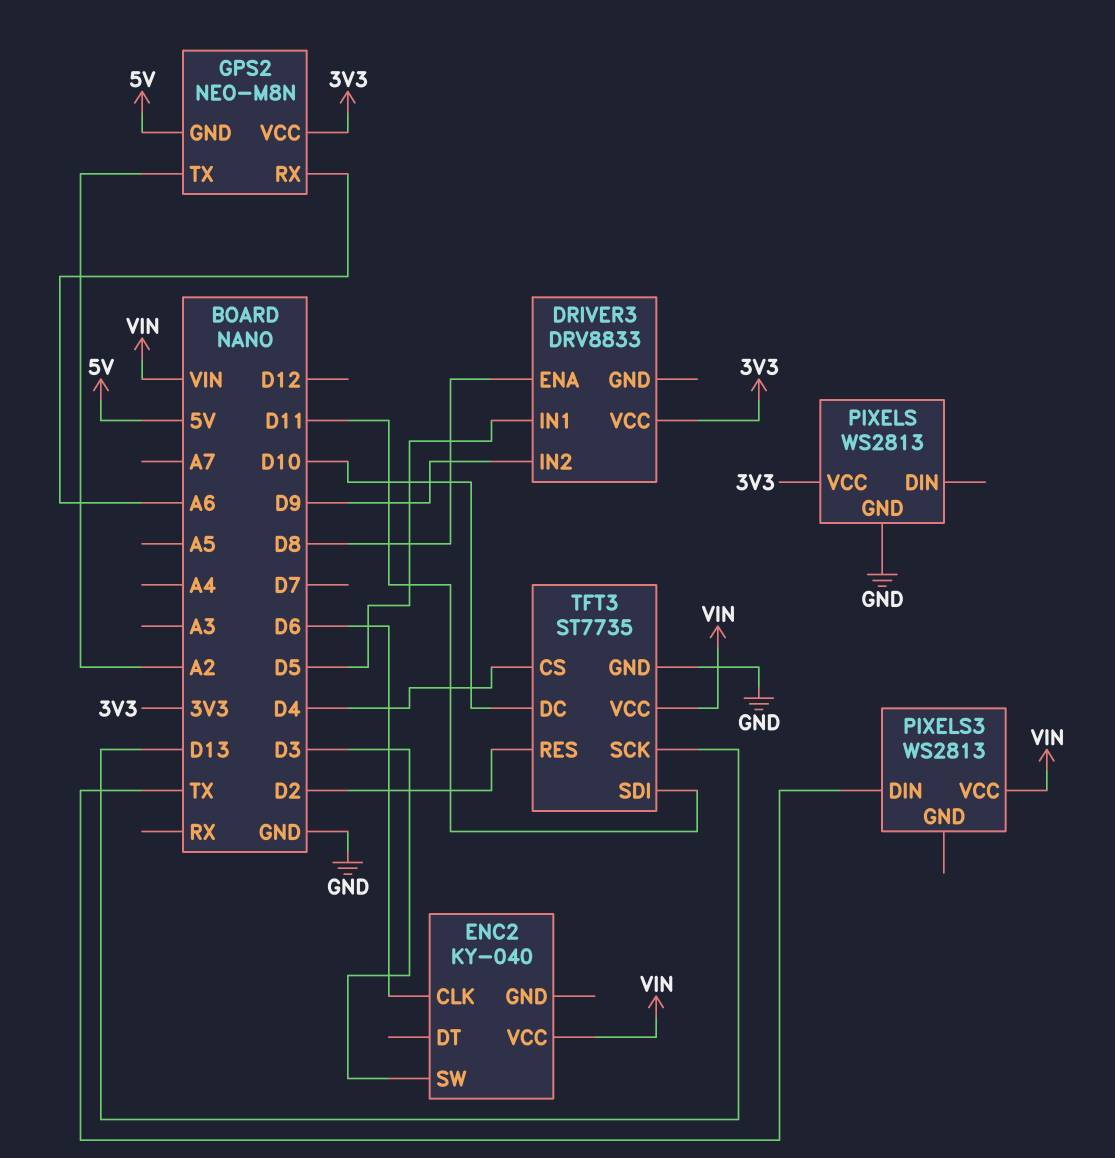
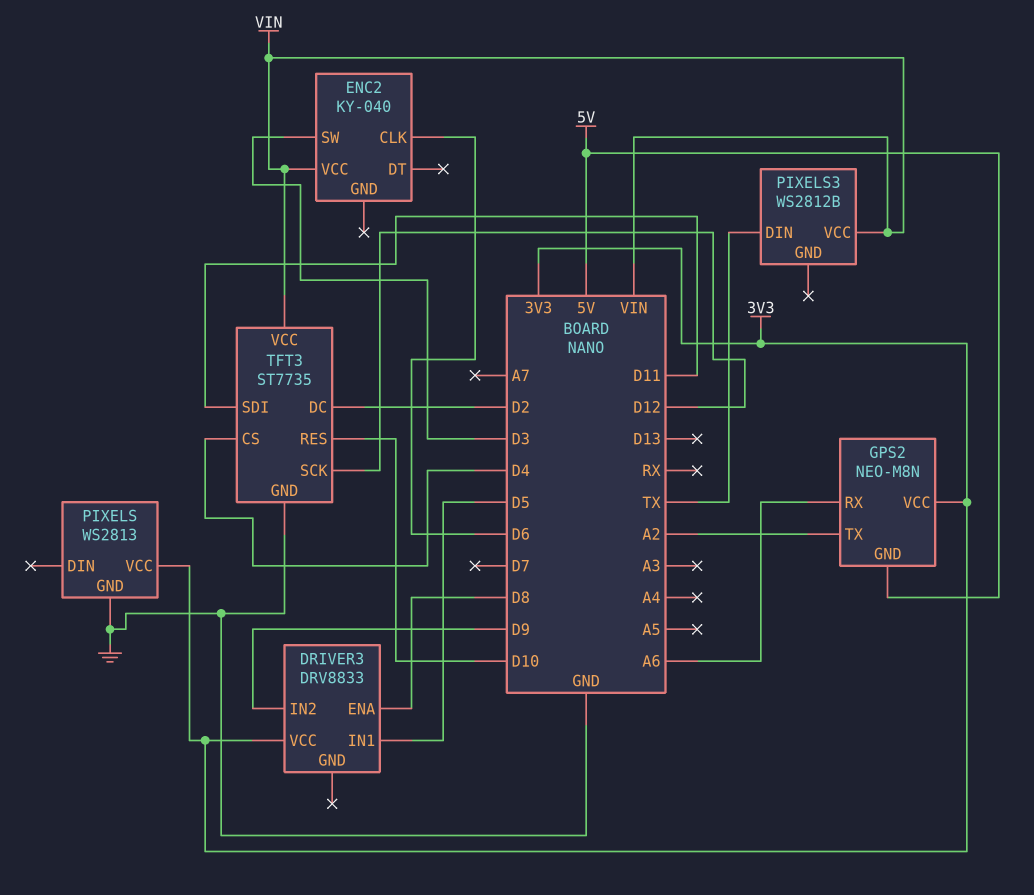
PIXELS3: WS2813 -> WS2812B
TFT3 pin DC: D10 -> D2
TFT3 pin RES: D2 -> D10
TFT3 pin SCK: D13 -> D12

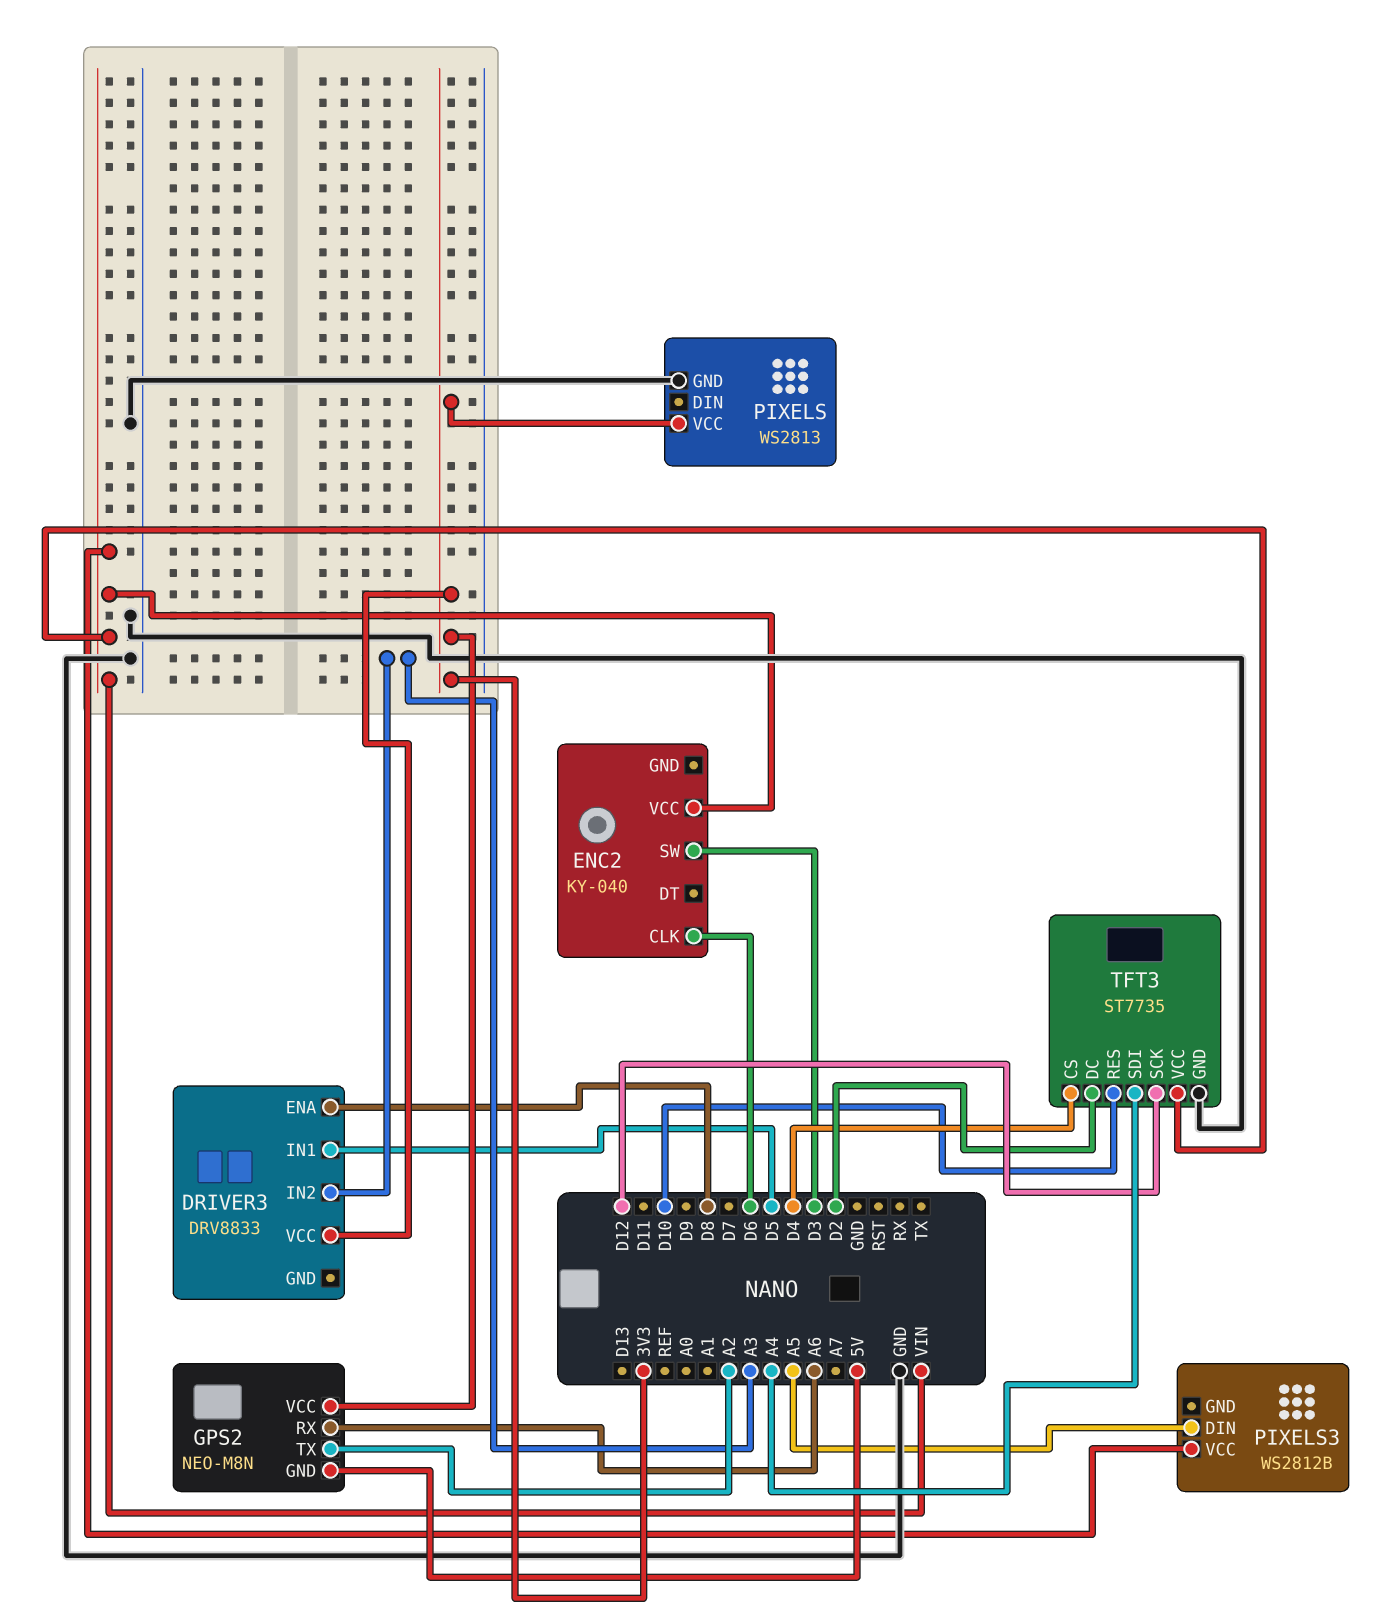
DRIVER3 pin IN2: D9 -> A3
PIXELS3 pin DIN: TX -> A5
TFT3 pin SDI: D11 -> A4

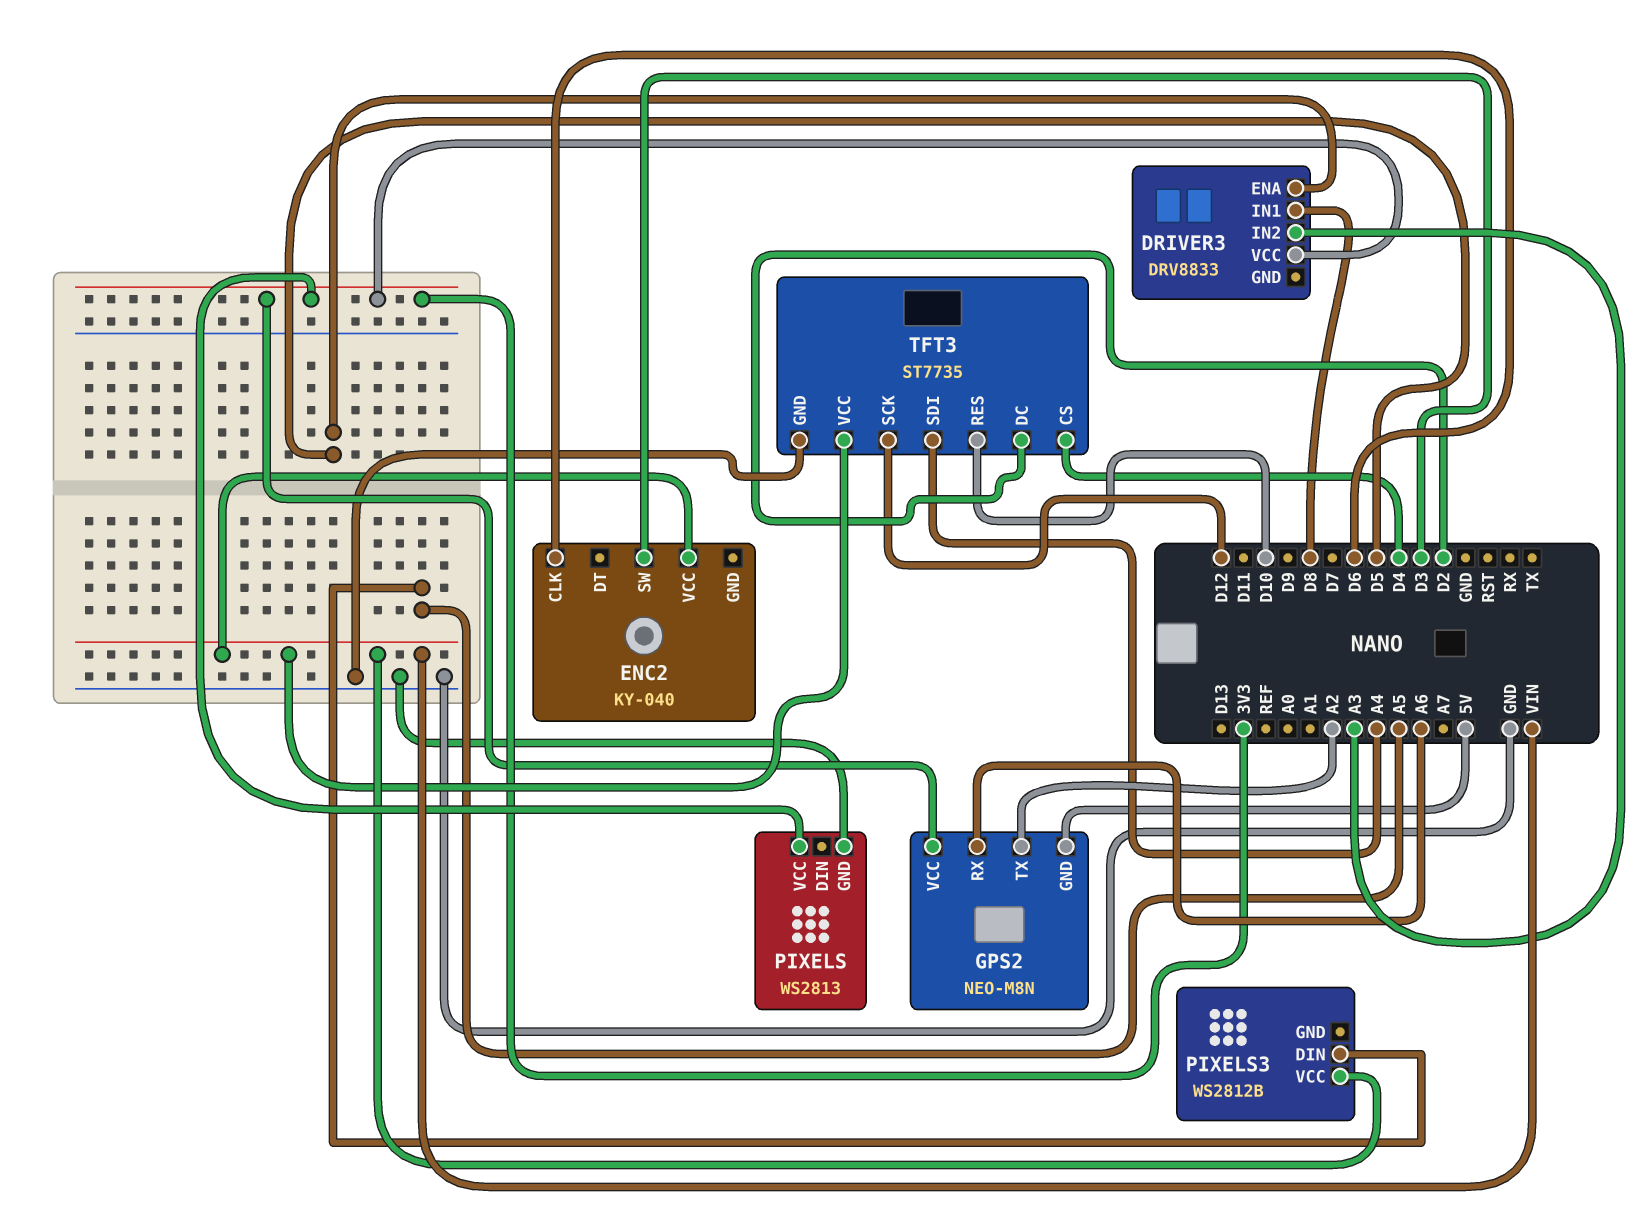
DRIVER3 pin ENA: D8 -> D5
DRIVER3 pin IN1: D5 -> D8

